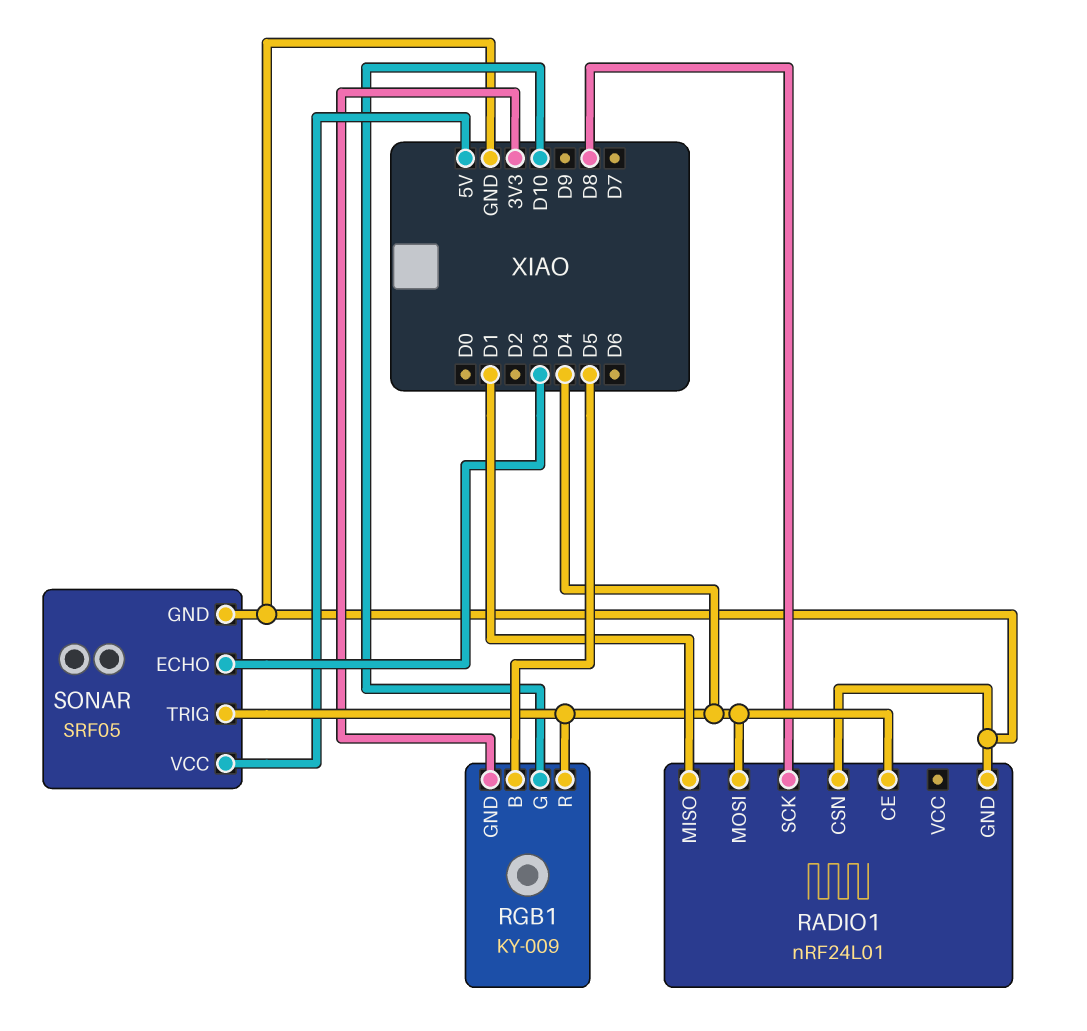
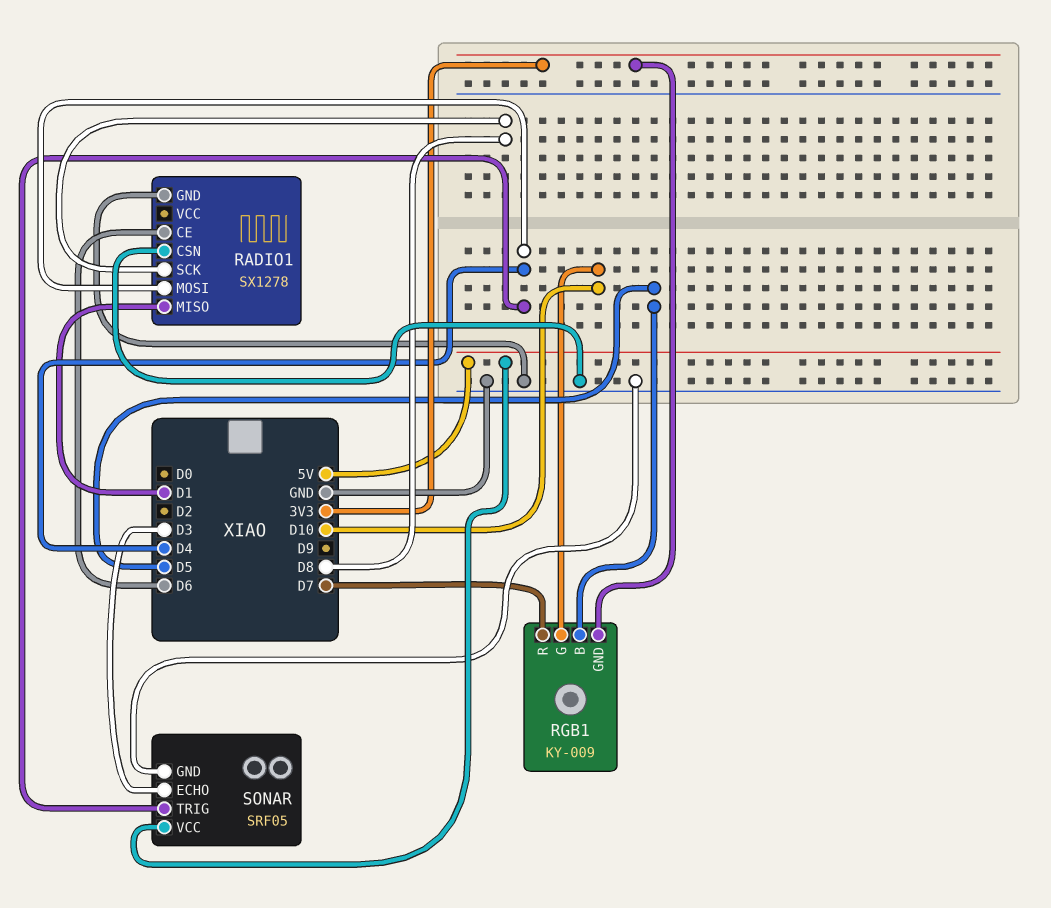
RADIO1: nRF24L01 -> SX1278
RADIO1 pin CE: D4 -> D6
RGB1 pin R: D4 -> D7

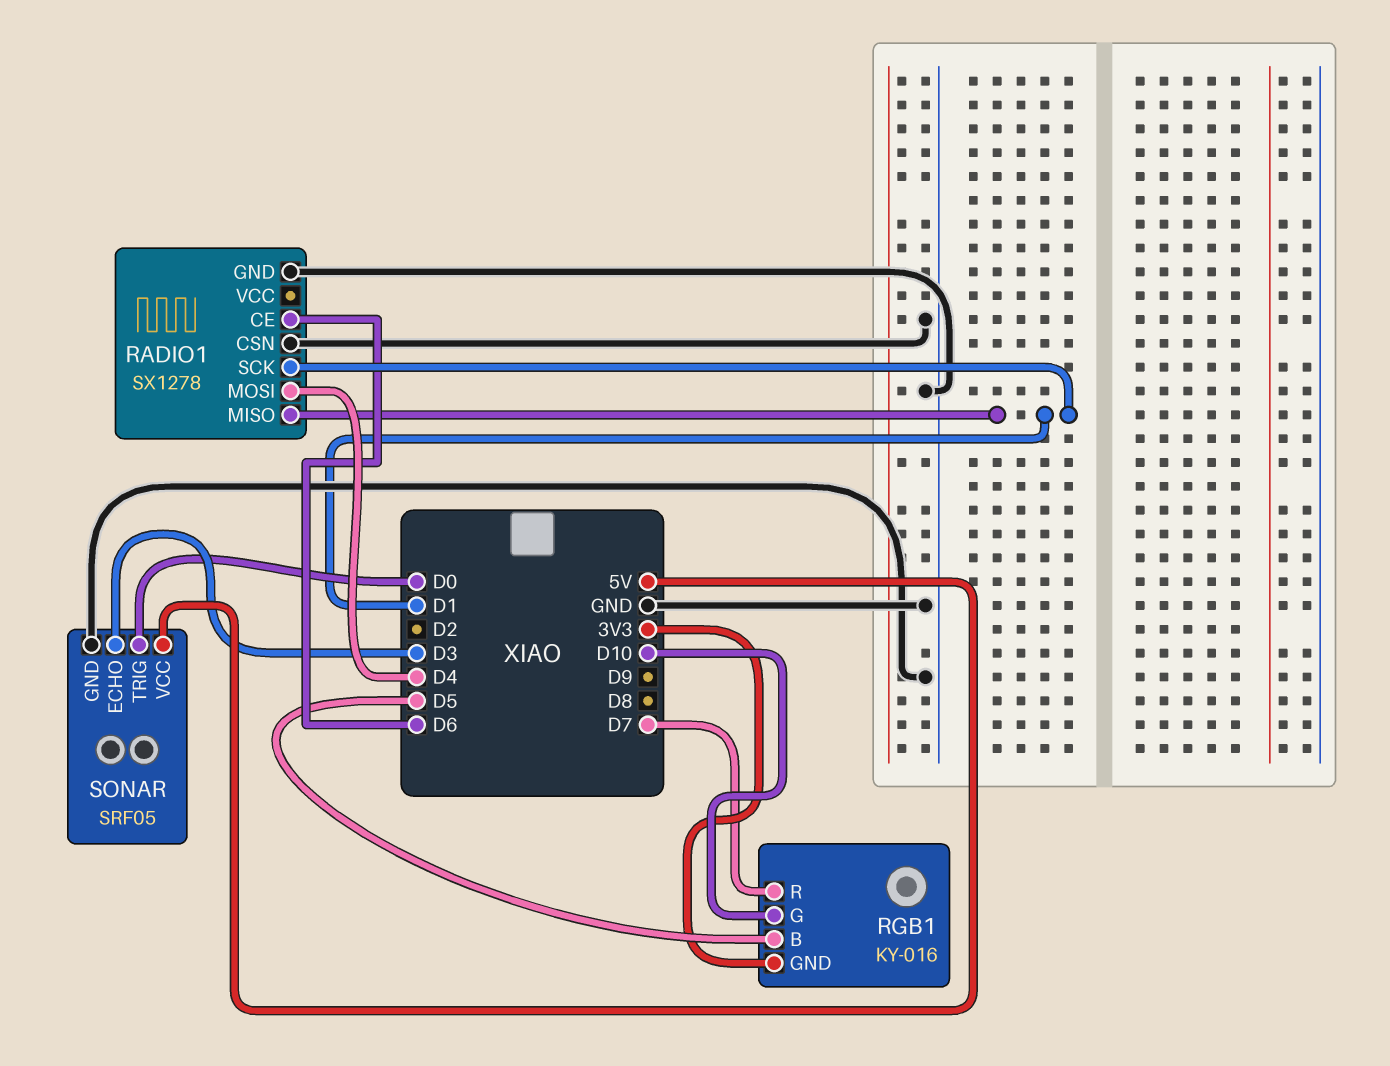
RADIO1 pin SCK: D8 -> D1
RGB1: KY-009 -> KY-016
SONAR pin TRIG: D4 -> D0

